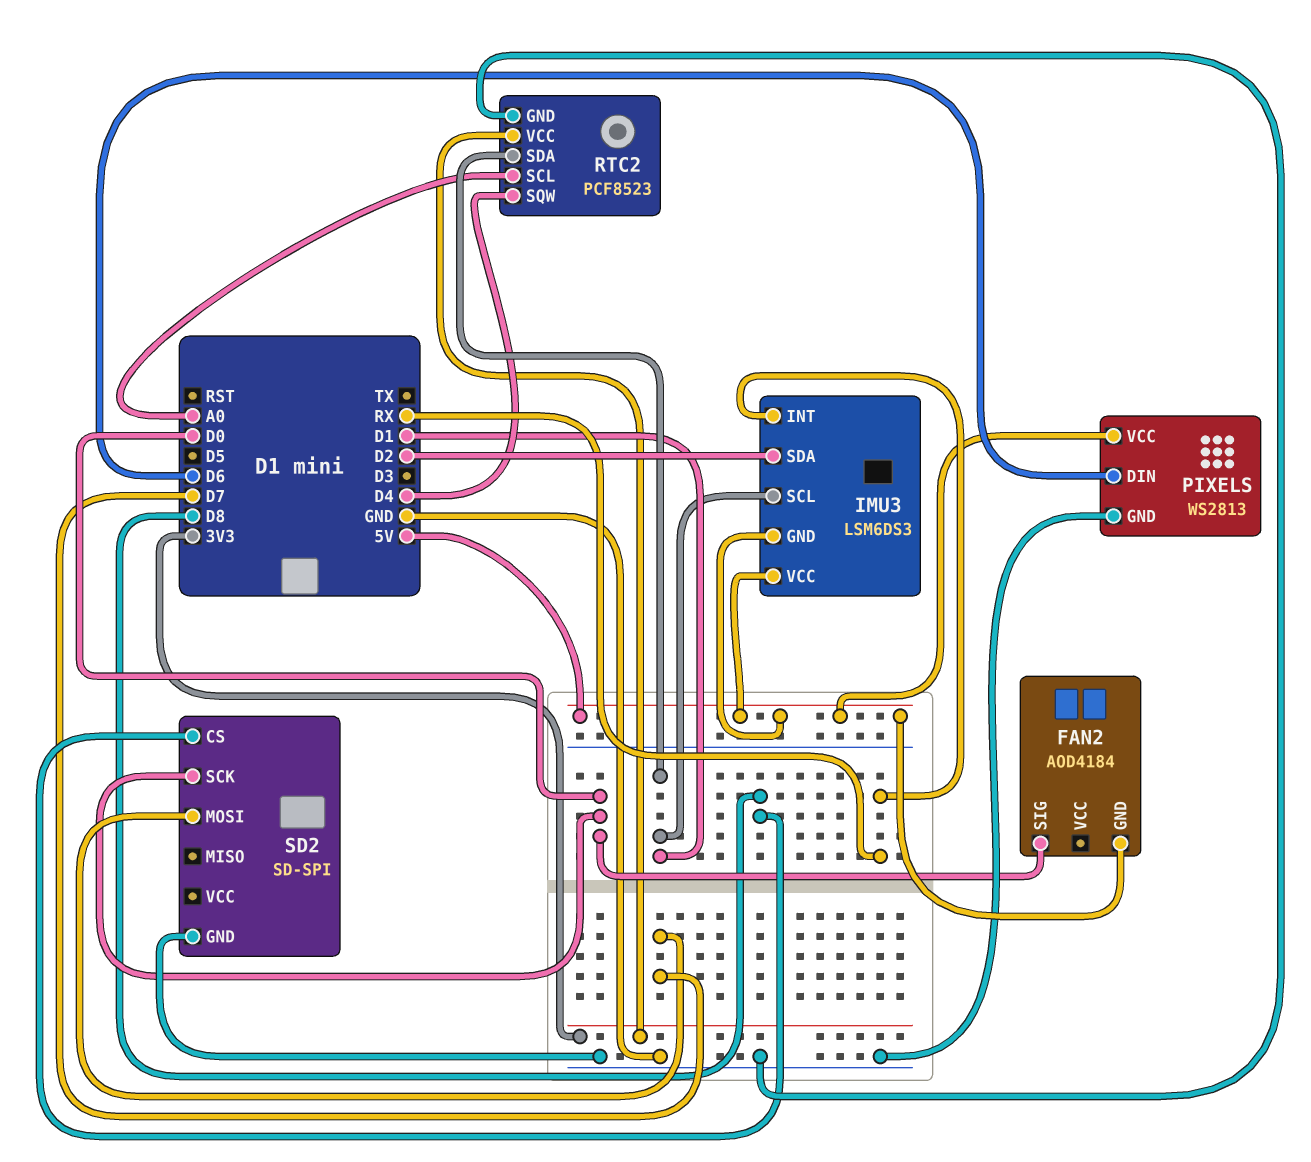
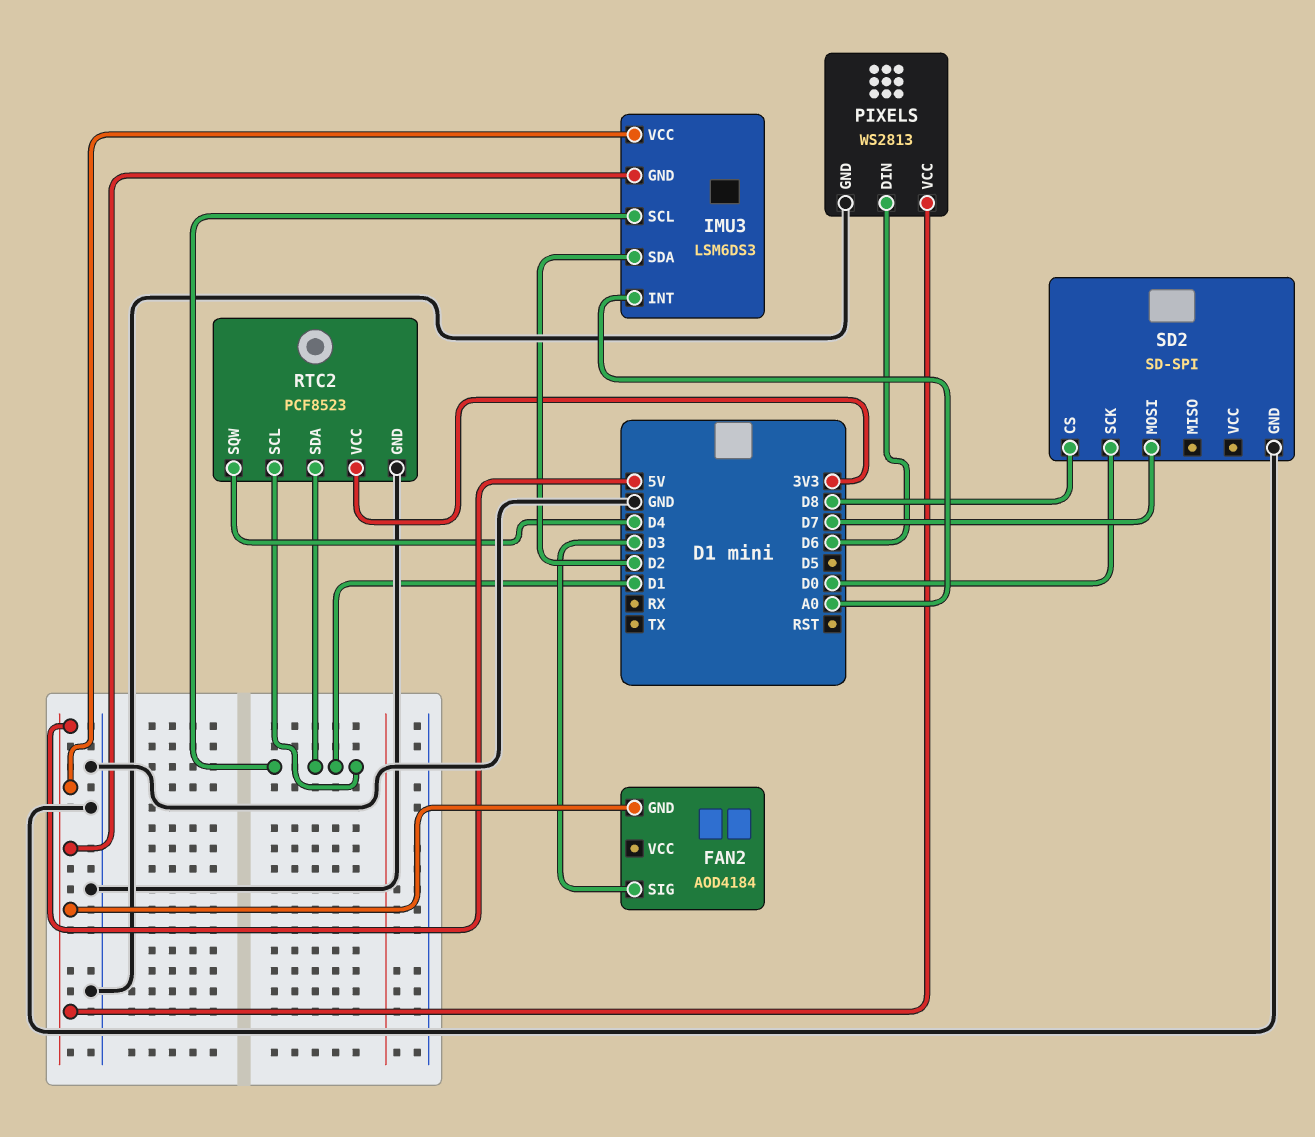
FAN2 pin SIG: D0 -> D3
IMU3 pin INT: RX -> A0
RTC2 pin SCL: A0 -> D1

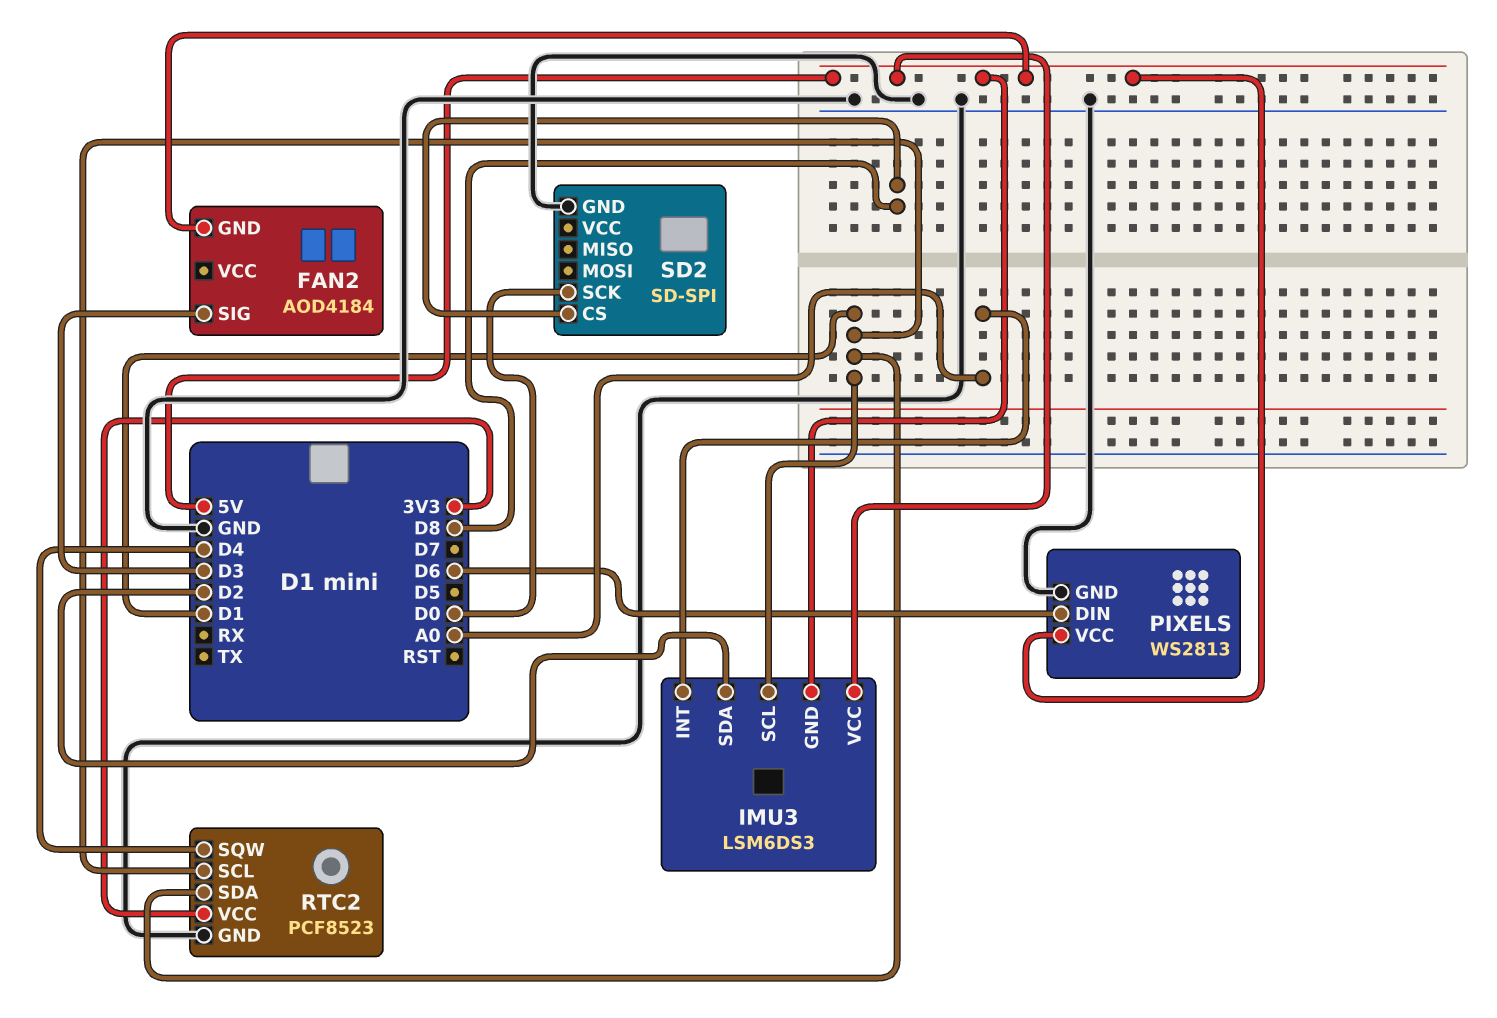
SD2 pin MOSI: D7 -> none

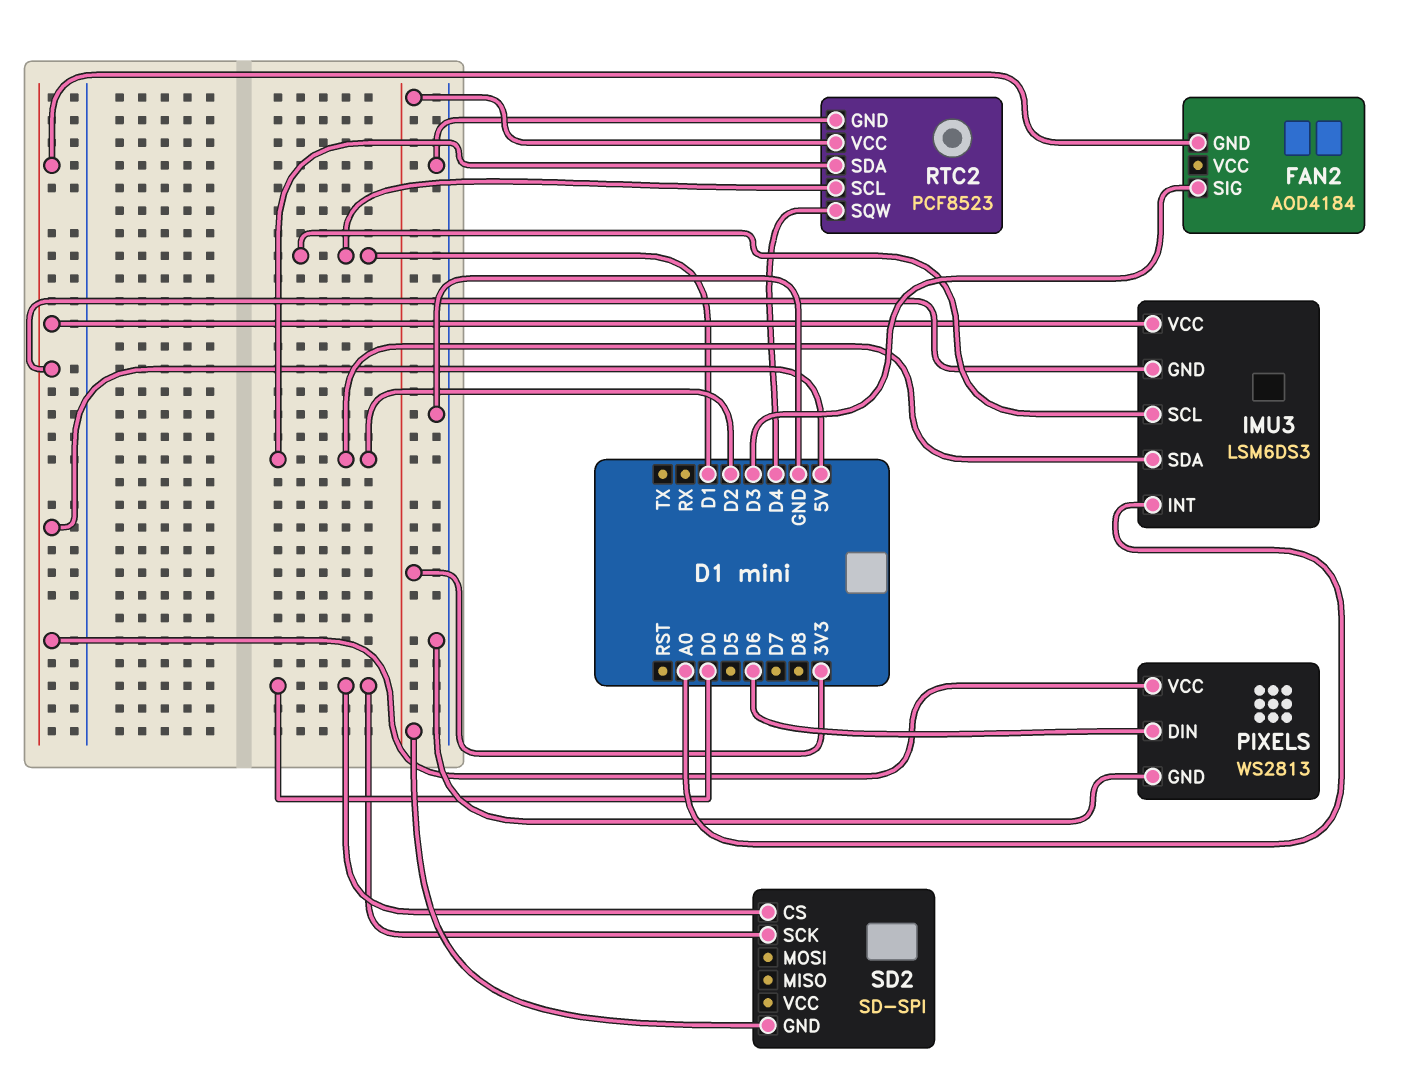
RTC2 pin SDA: D1 -> D2
SD2 pin CS: D8 -> D0
SD2 pin GND: GND -> 3V3

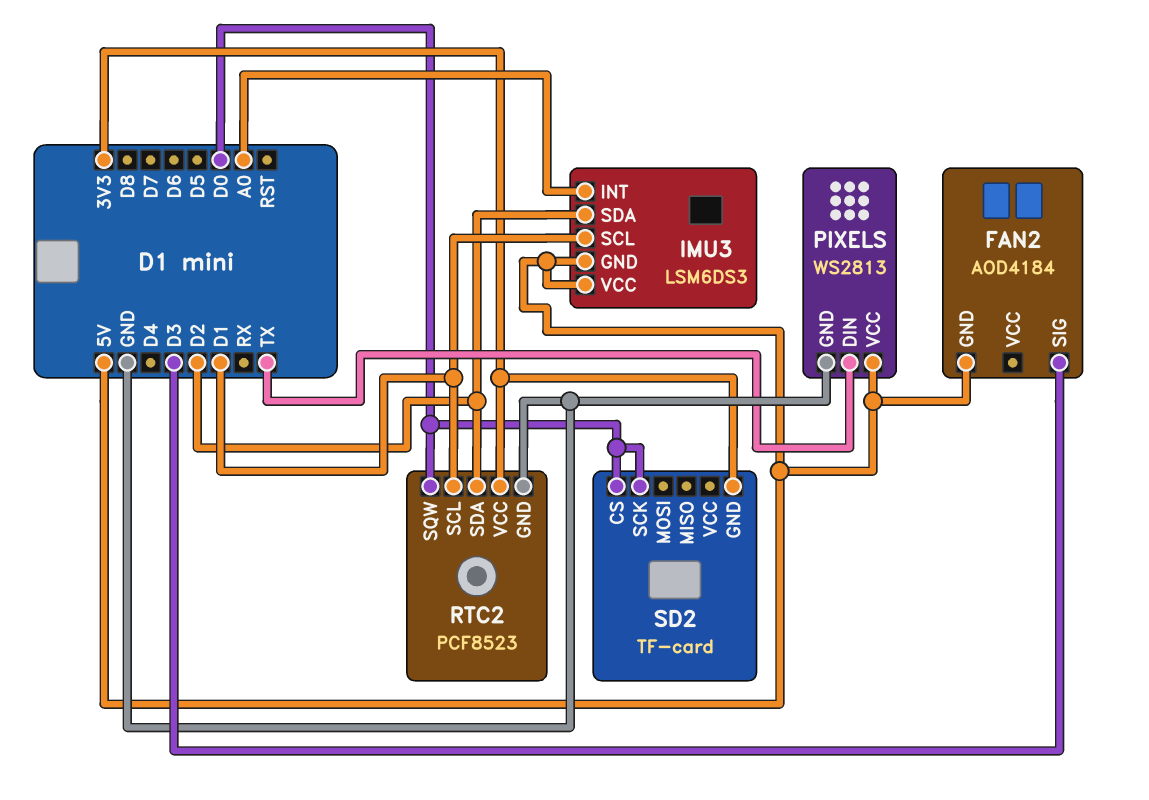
PIXELS pin DIN: D6 -> TX
RTC2 pin SQW: D4 -> D0
SD2: SD-SPI -> TF-card

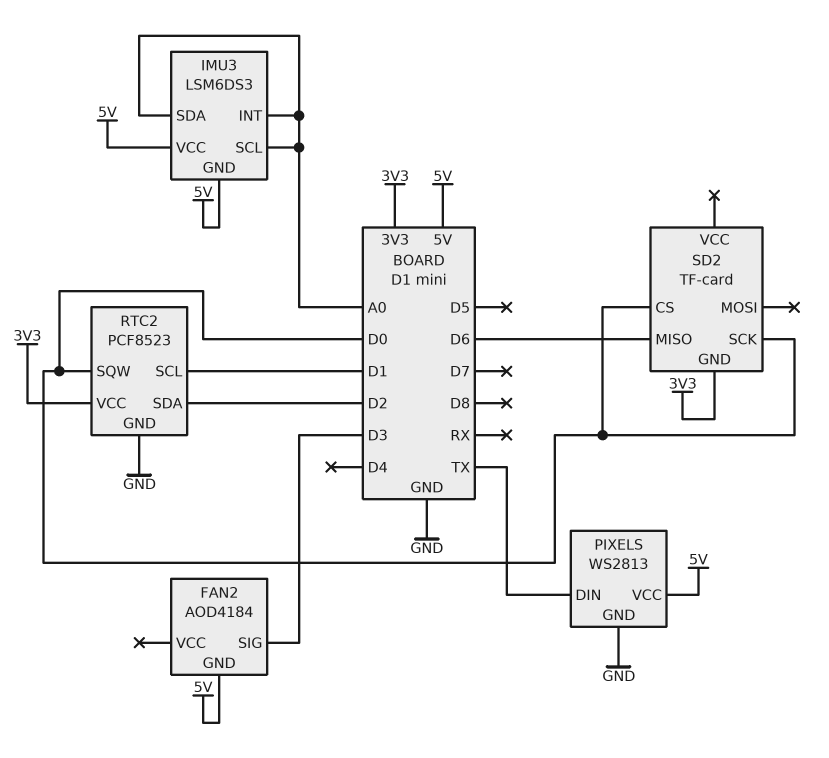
IMU3 pin SCL: D1 -> A0
IMU3 pin SDA: D2 -> A0
SD2 pin MISO: none -> D6

